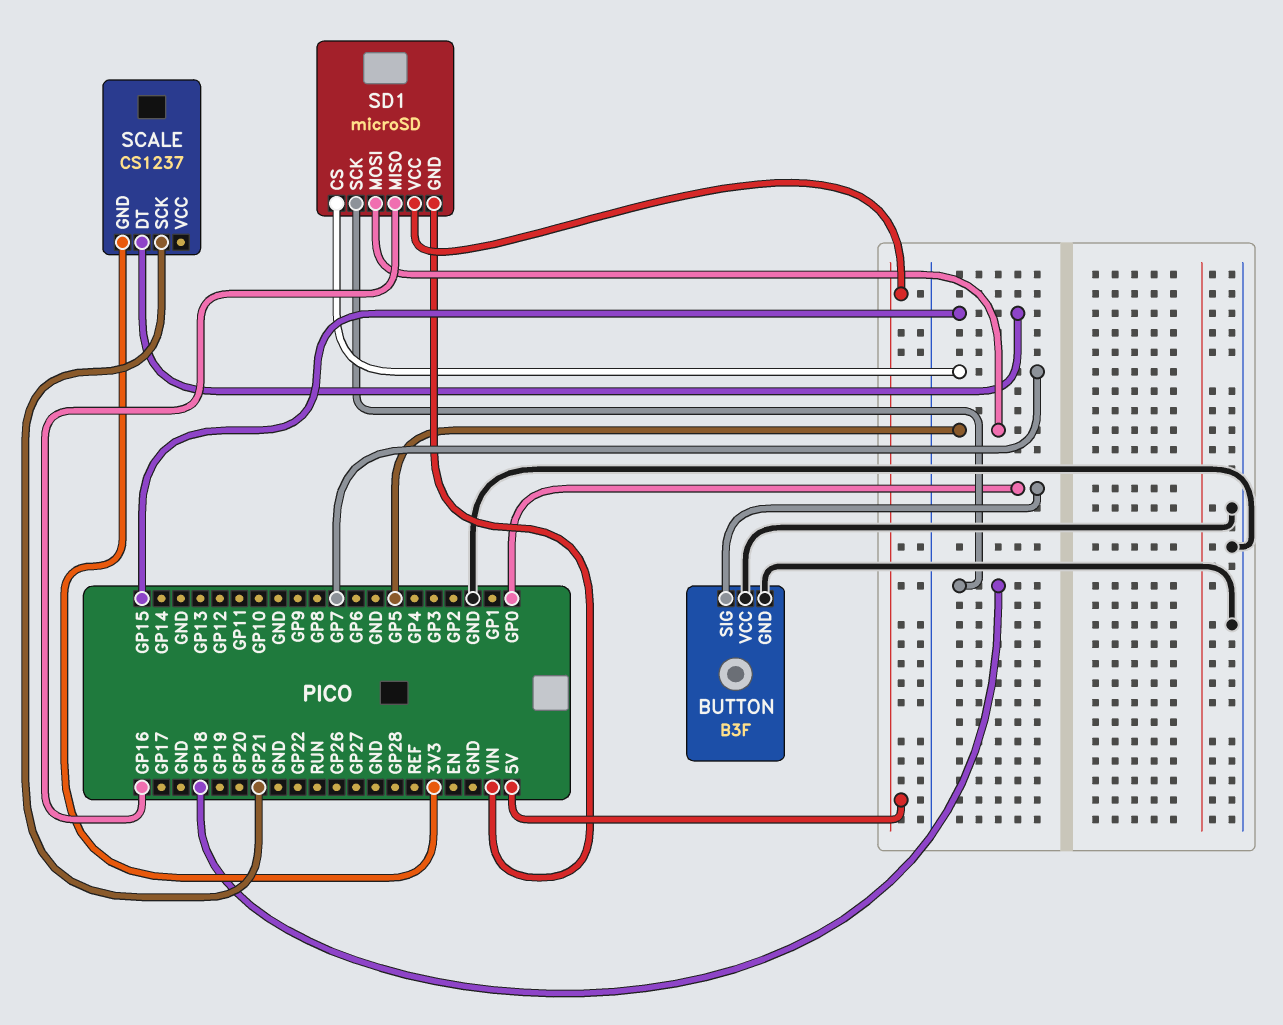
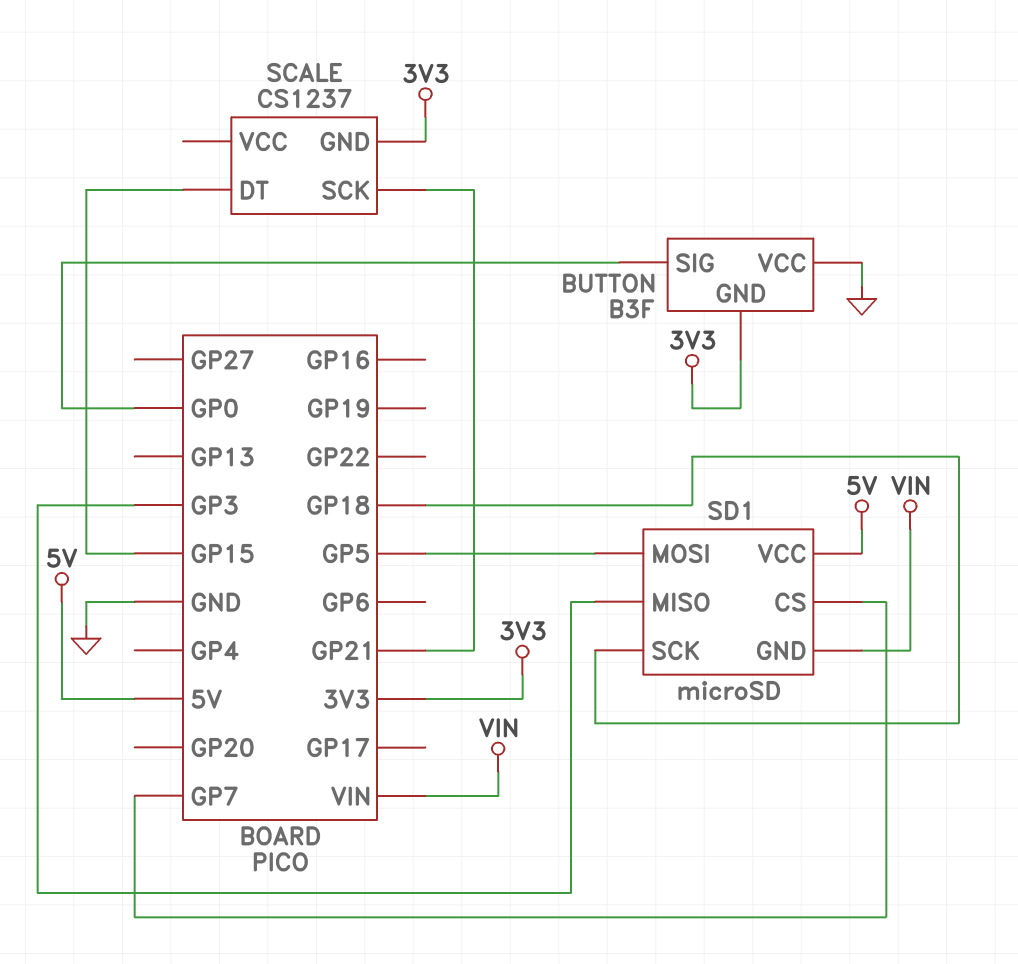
BUTTON pin GND: GND -> 3V3
SD1 pin MISO: GP16 -> GP3

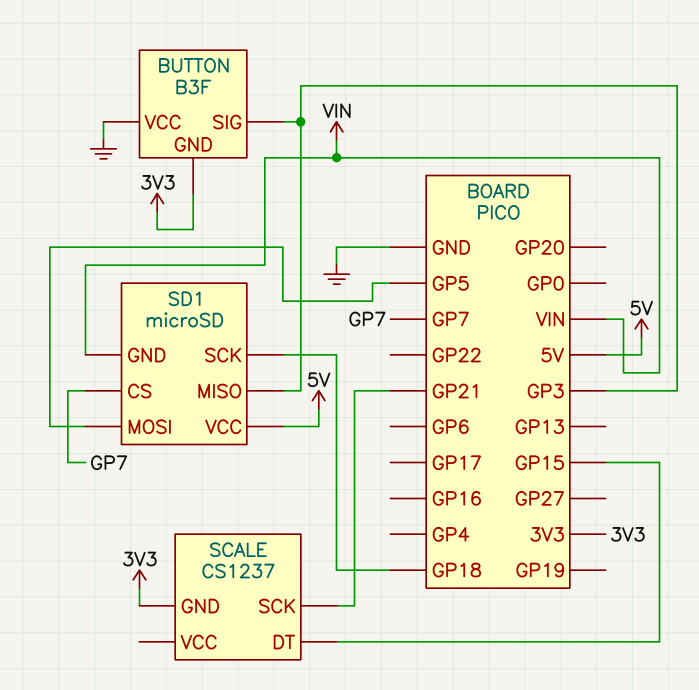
BUTTON pin SIG: GP0 -> GP3

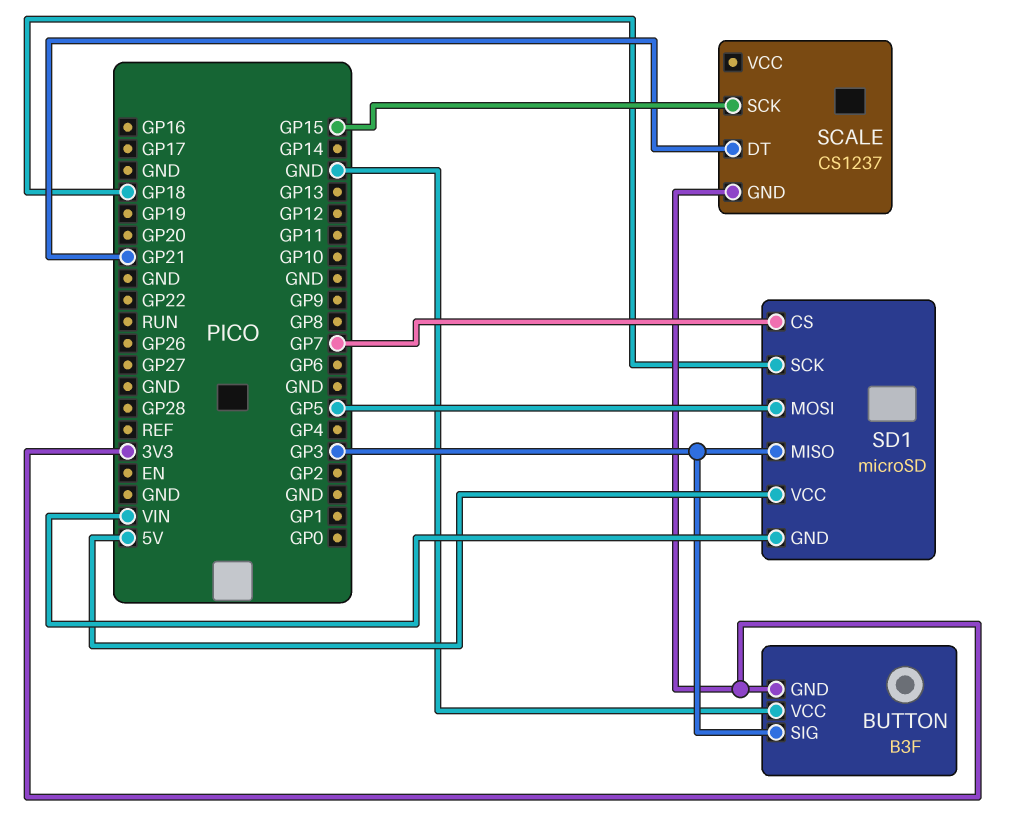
SCALE pin DT: GP15 -> GP21
SCALE pin SCK: GP21 -> GP15

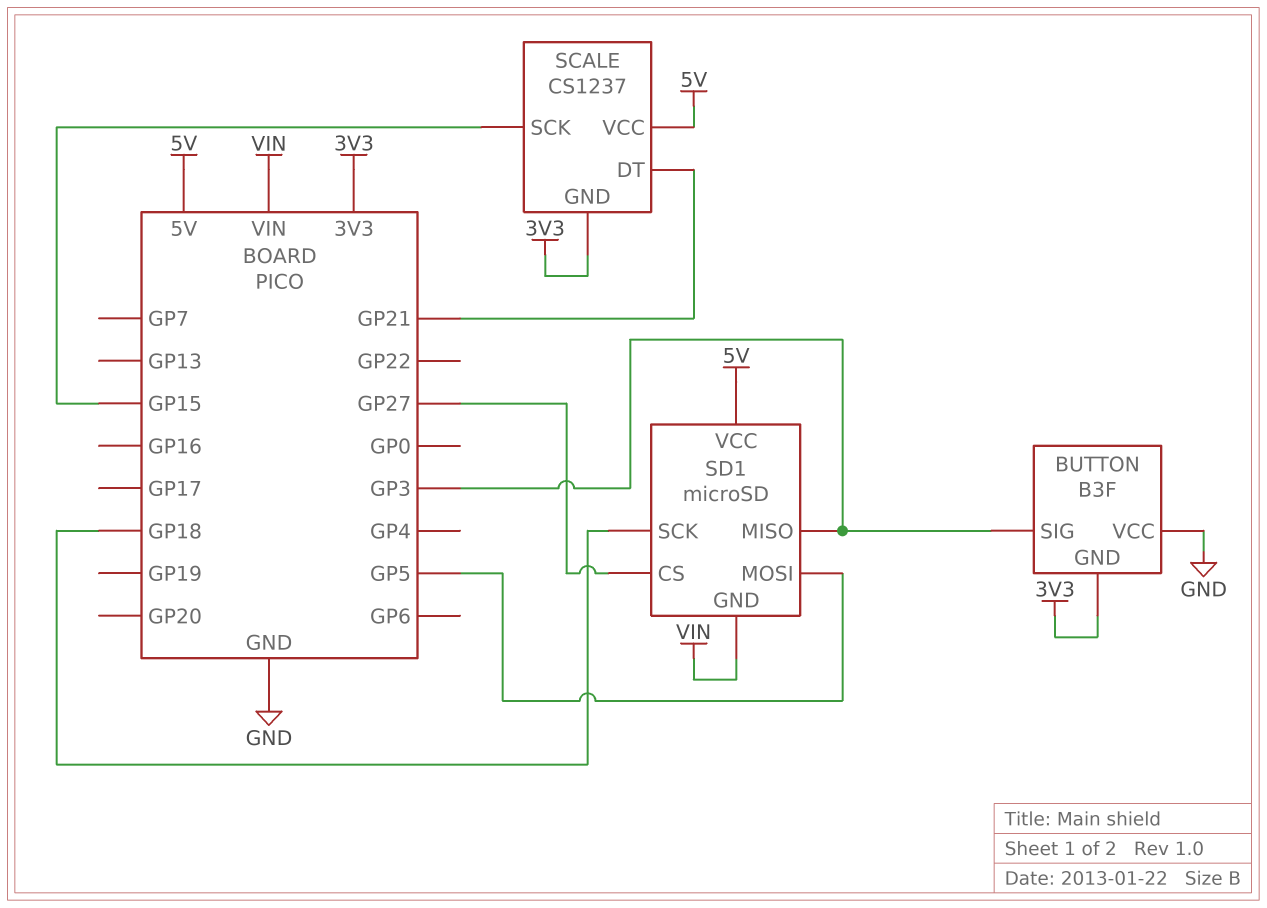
SCALE pin VCC: none -> 5V
SD1 pin CS: GP7 -> GP27

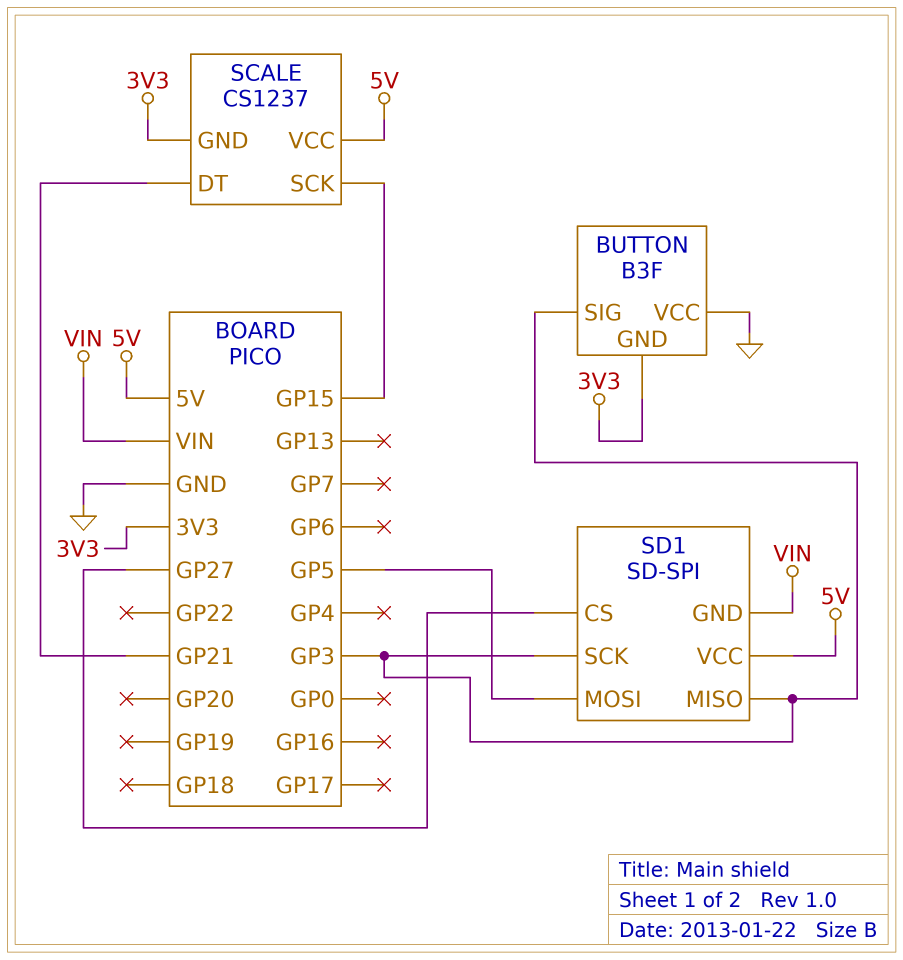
SD1: microSD -> SD-SPI
SD1 pin SCK: GP18 -> GP3

